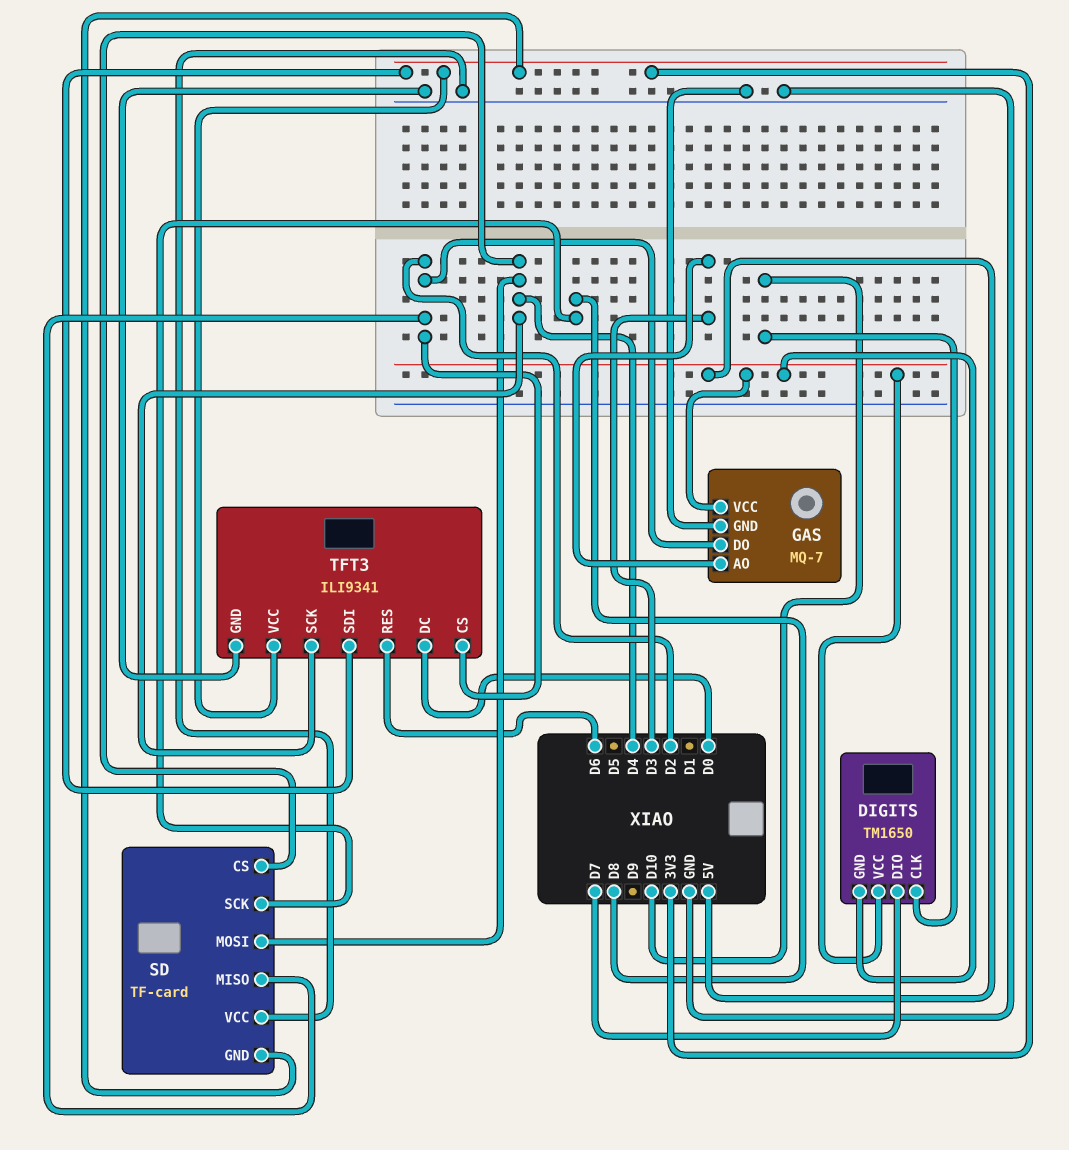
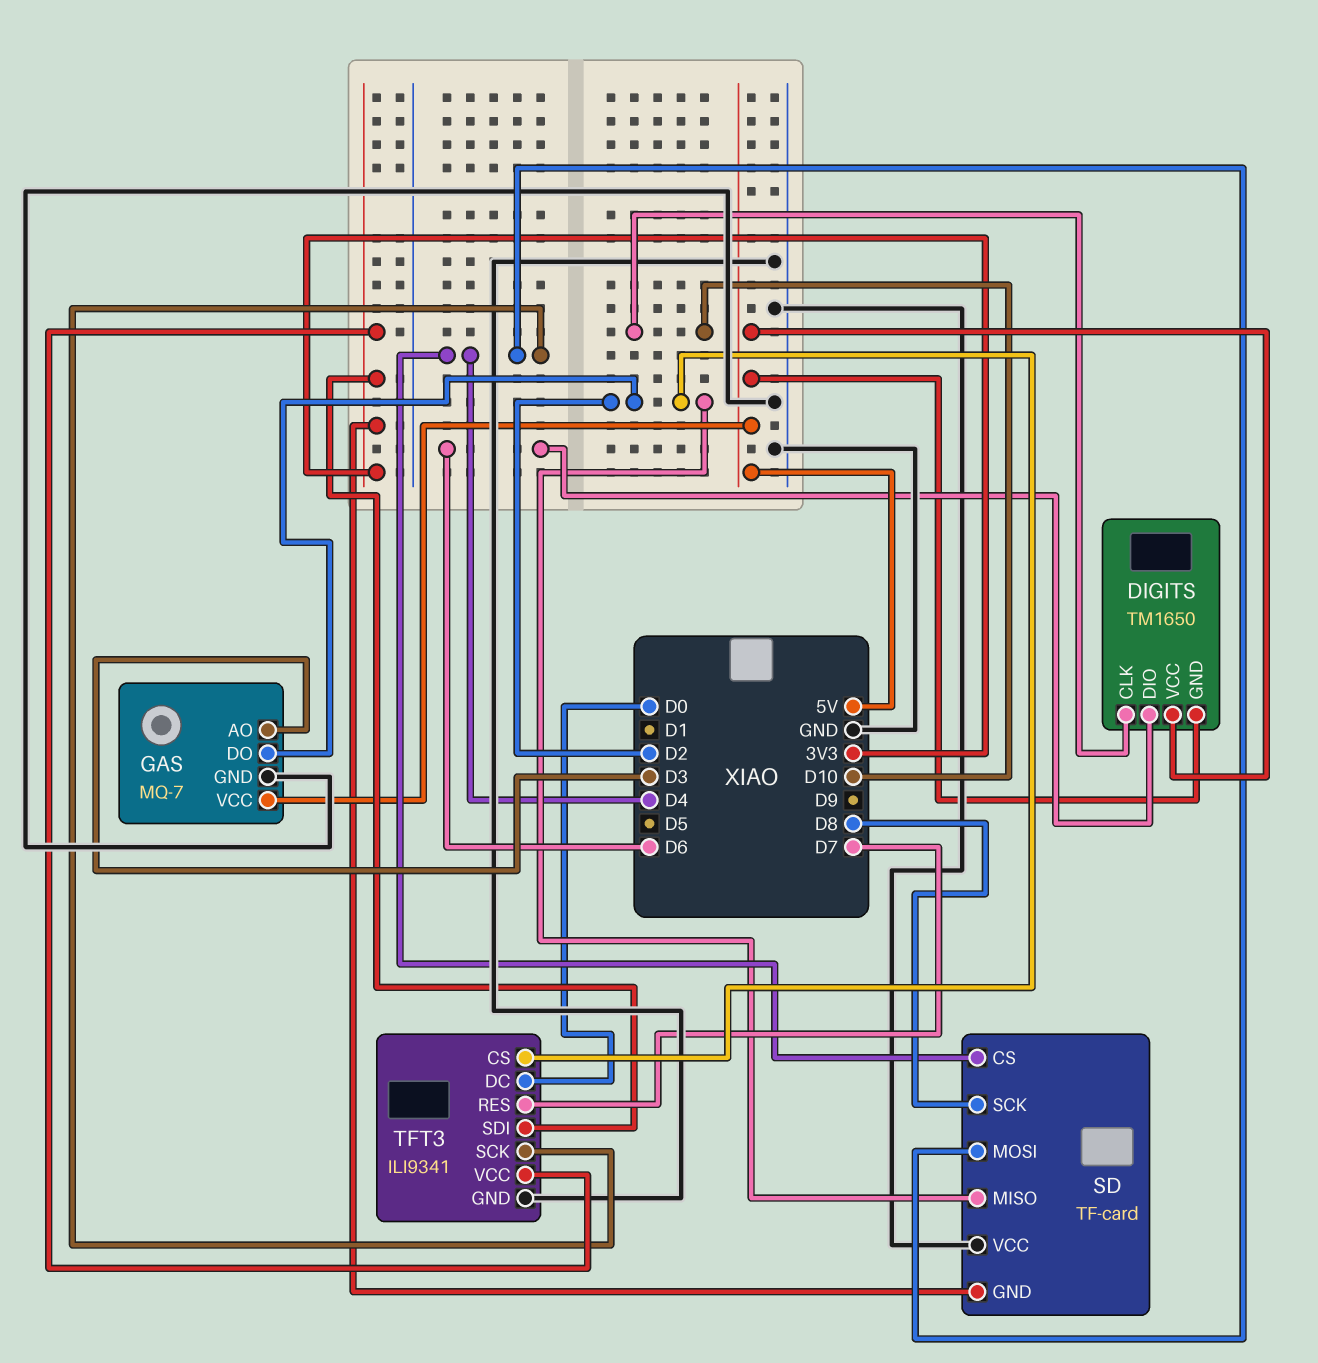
DIGITS pin DIO: D7 -> D6
TFT3 pin RES: D6 -> D7

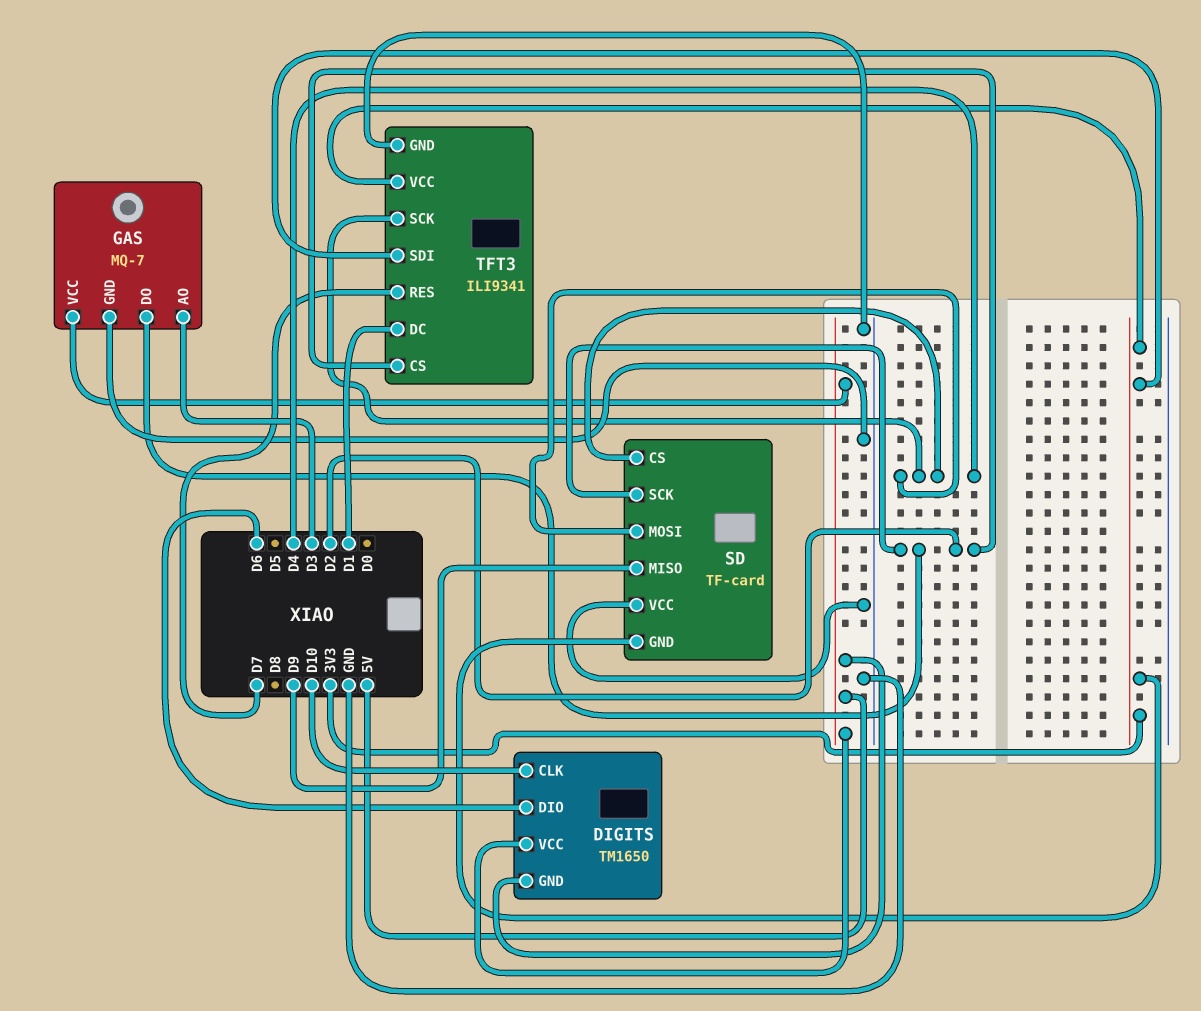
SD pin MISO: D2 -> D9
SD pin SCK: D8 -> D2
TFT3 pin DC: D0 -> D1

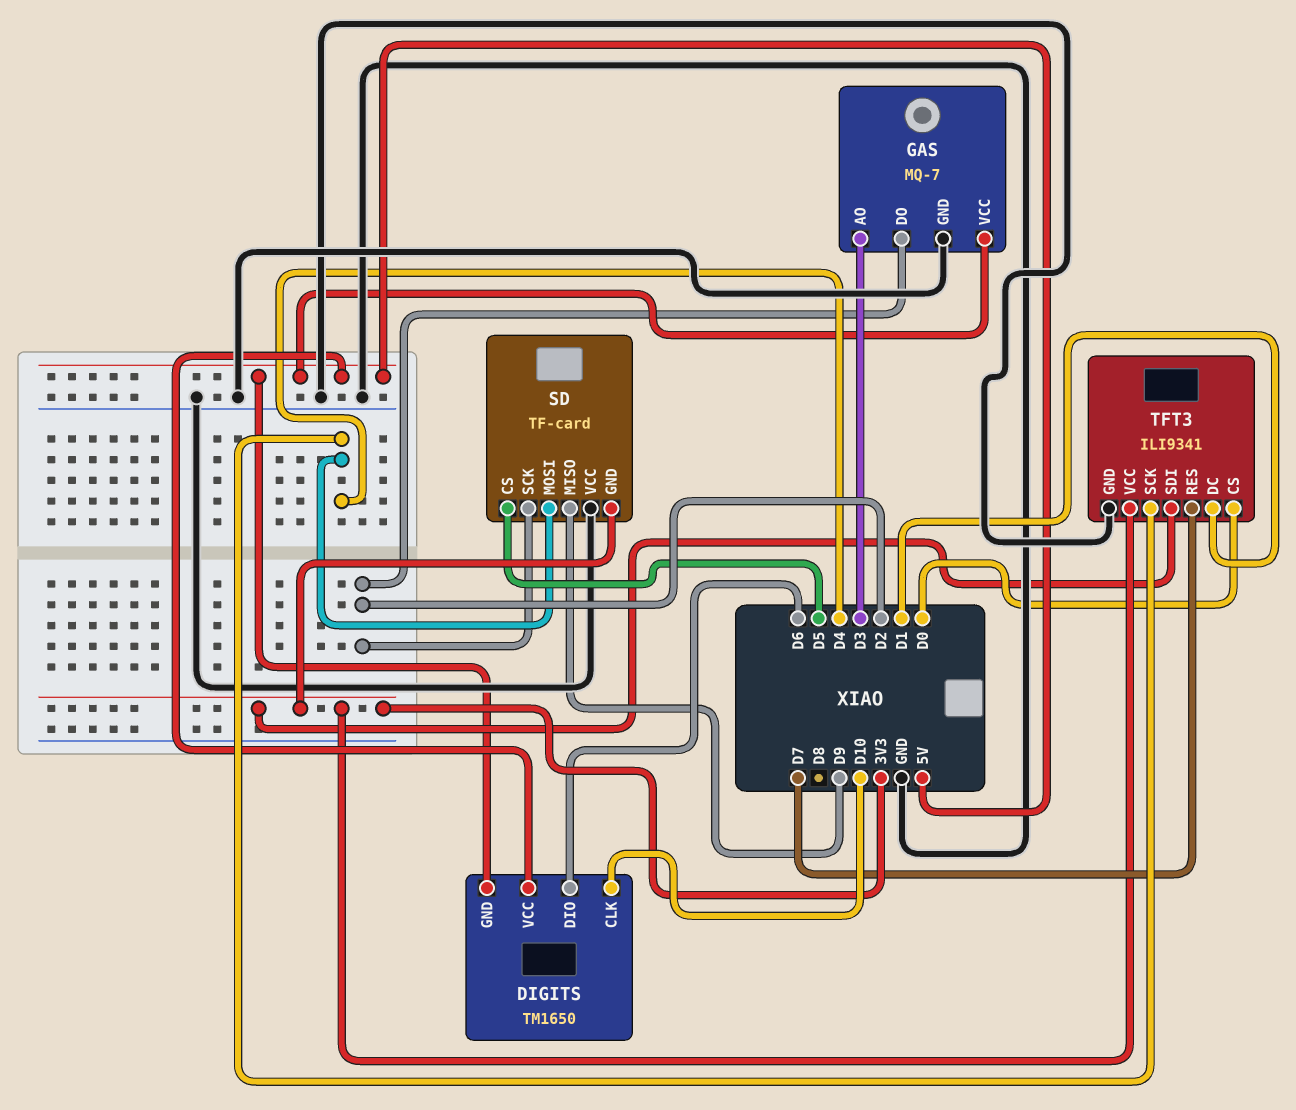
SD pin CS: D4 -> D5
TFT3 pin CS: D2 -> D0

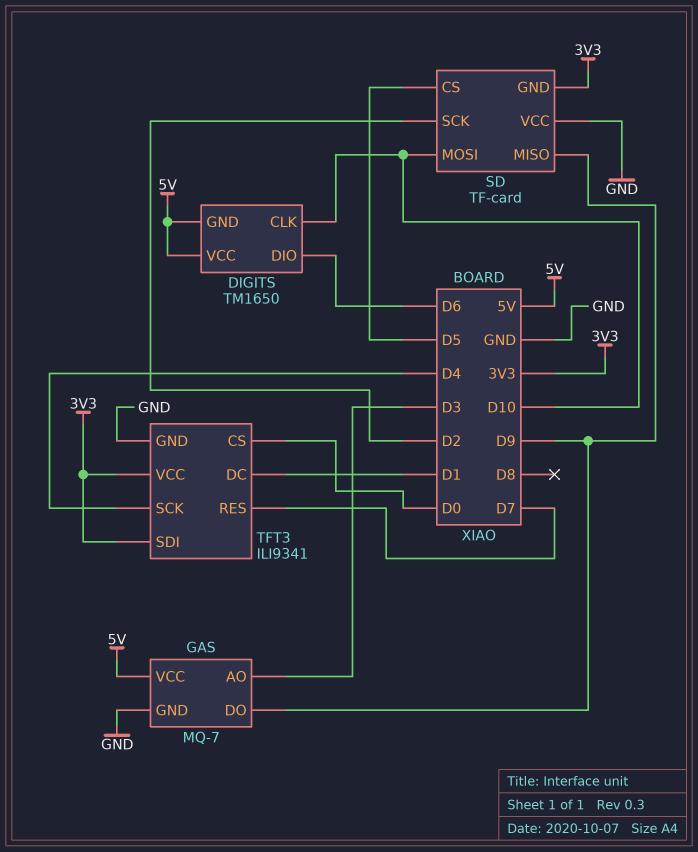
GAS pin DO: D2 -> D9
SD pin MOSI: D4 -> D10

